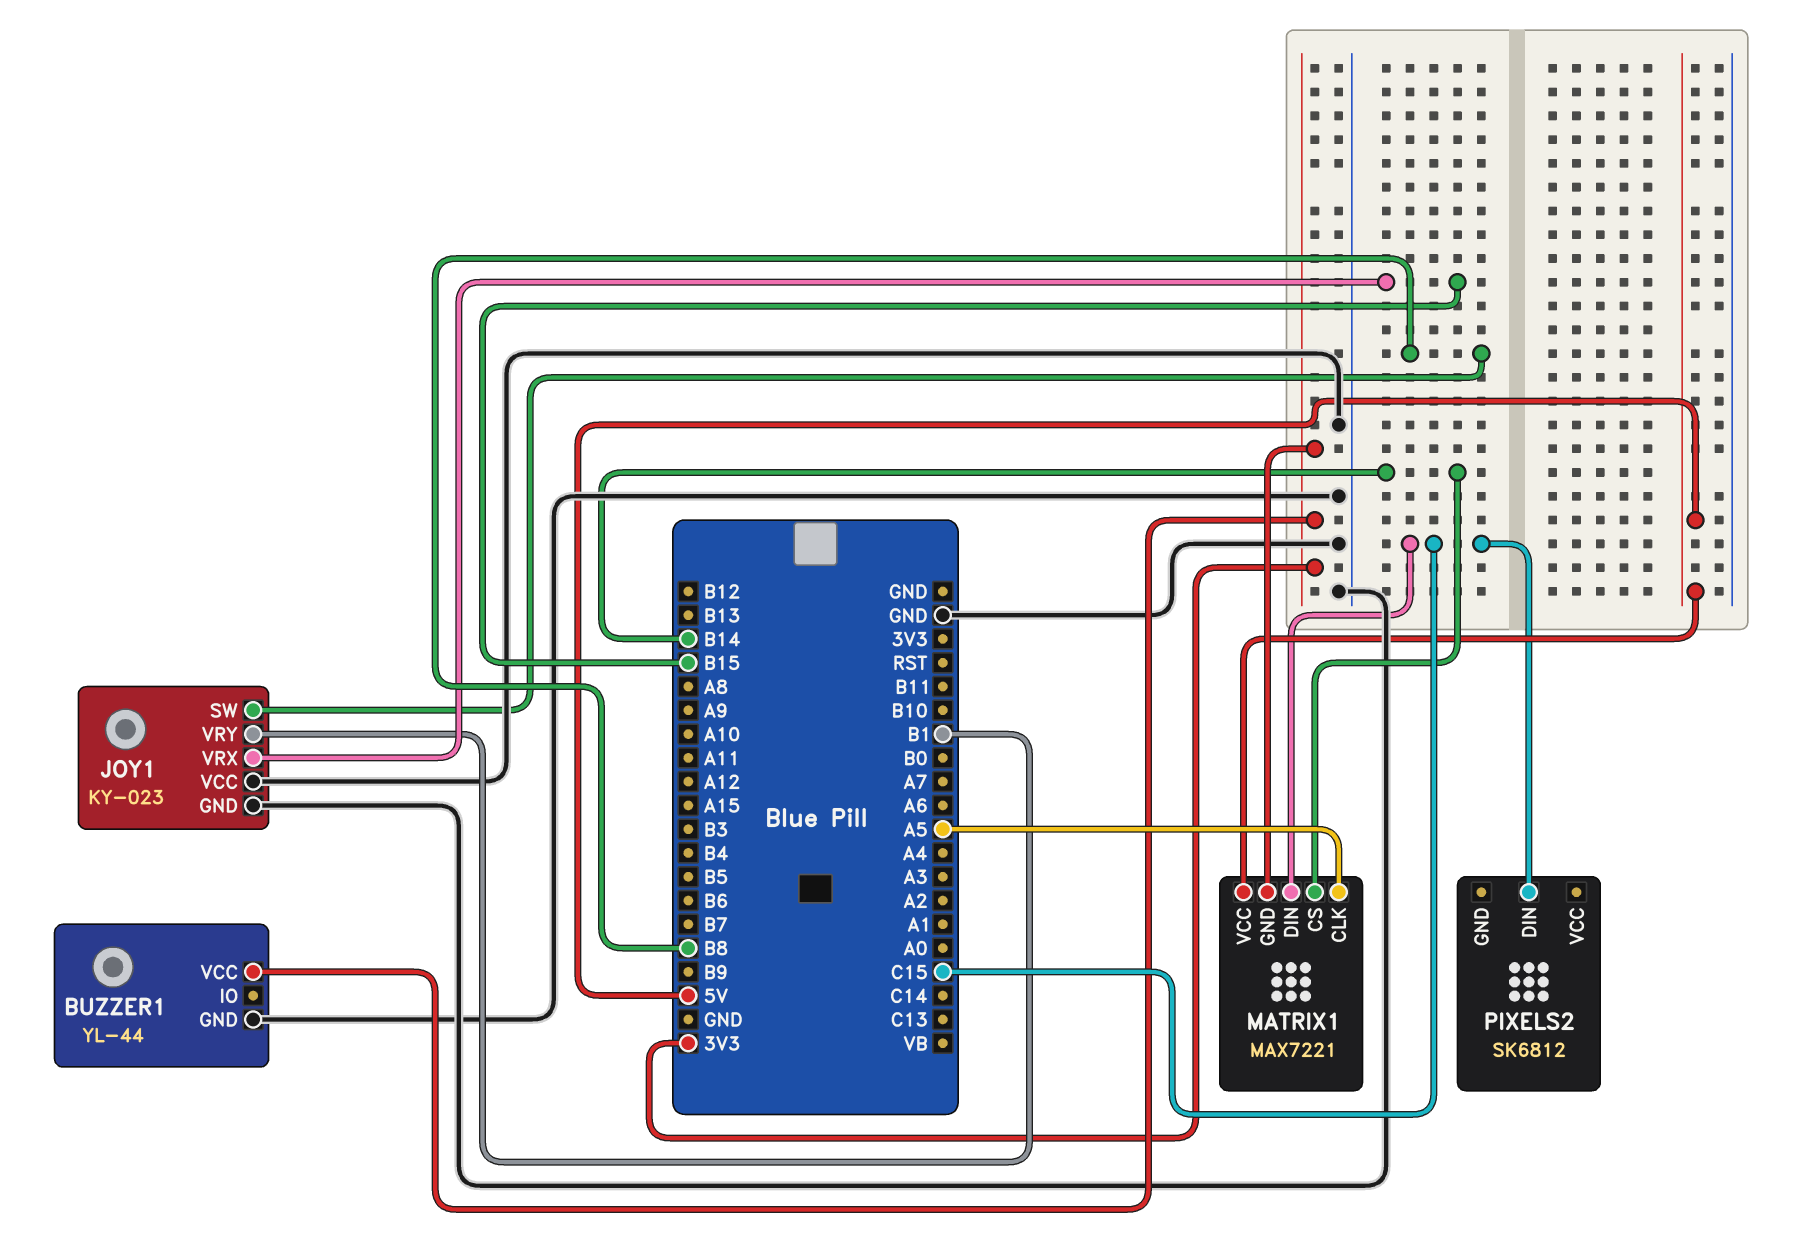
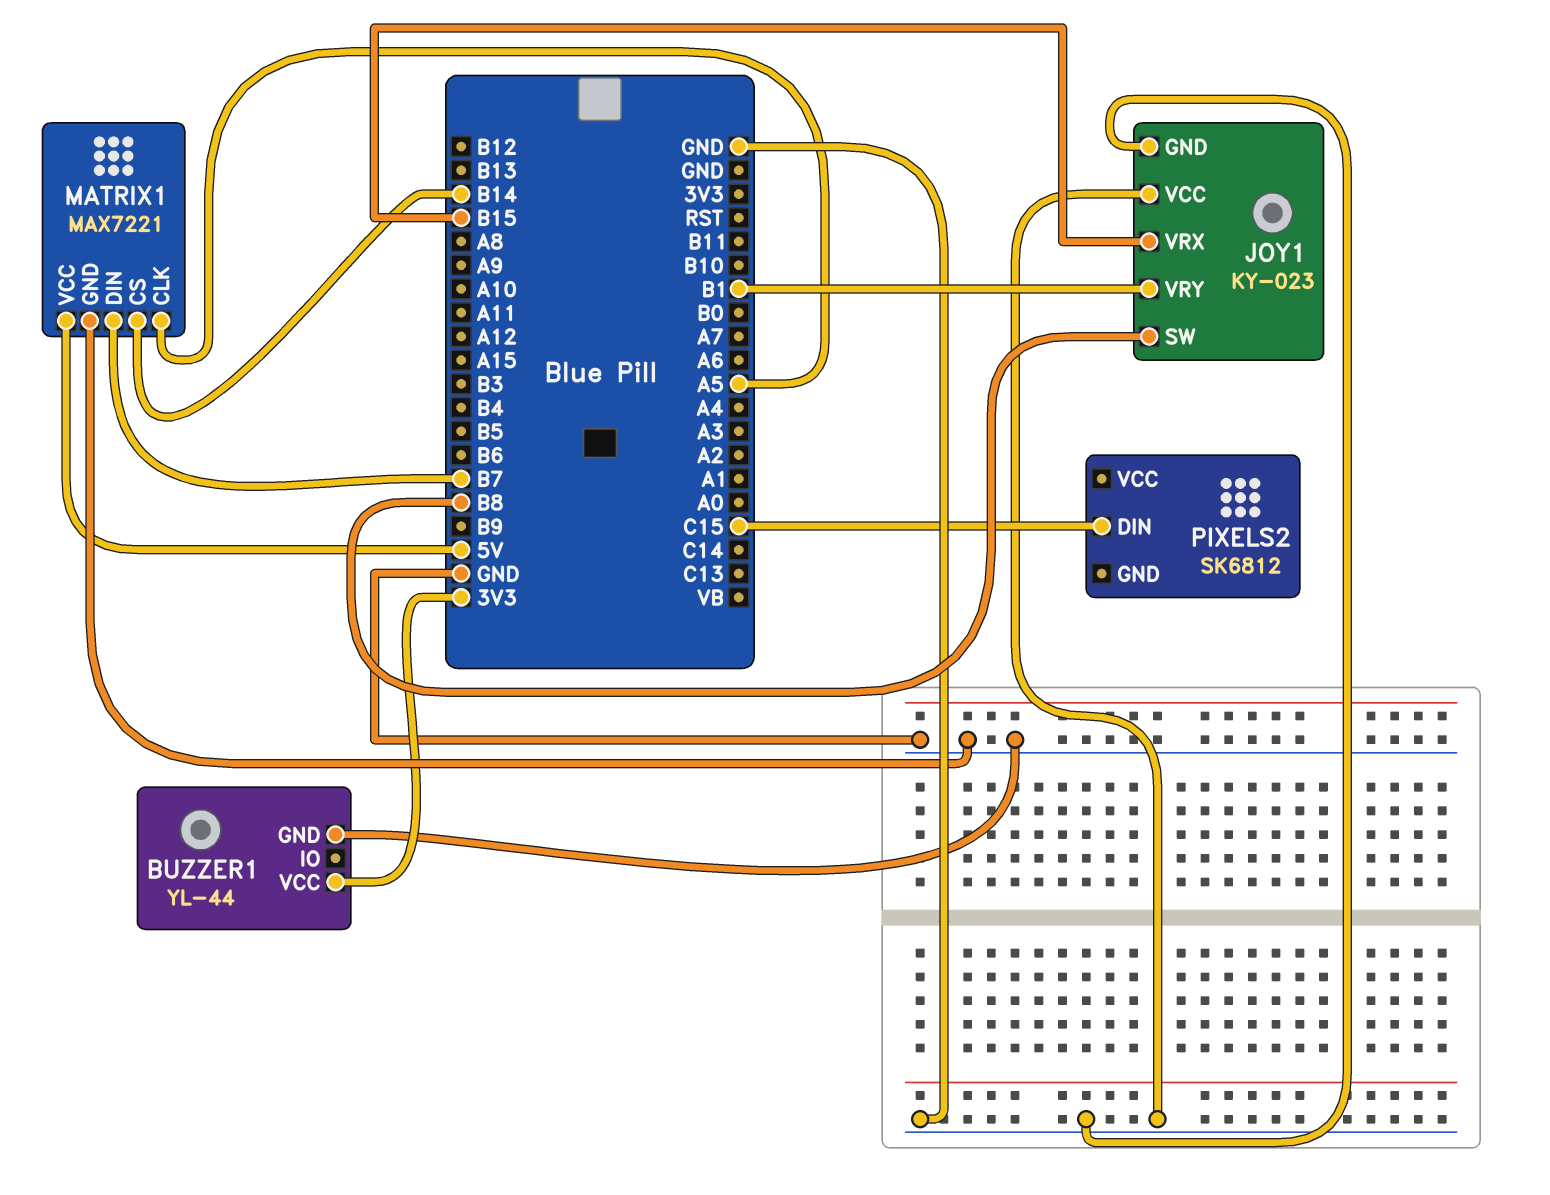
MATRIX1 pin DIN: C15 -> B7
MATRIX1 pin GND: 3V3 -> GND

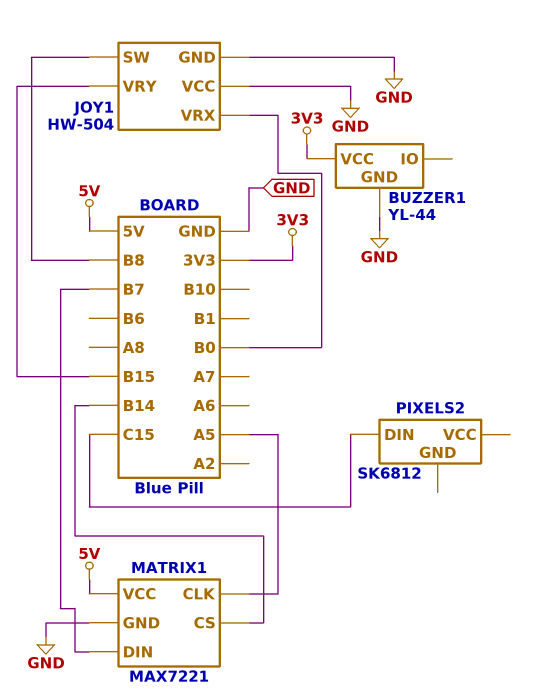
JOY1: KY-023 -> HW-504
JOY1 pin VRX: B15 -> B0
JOY1 pin VRY: B1 -> B15

